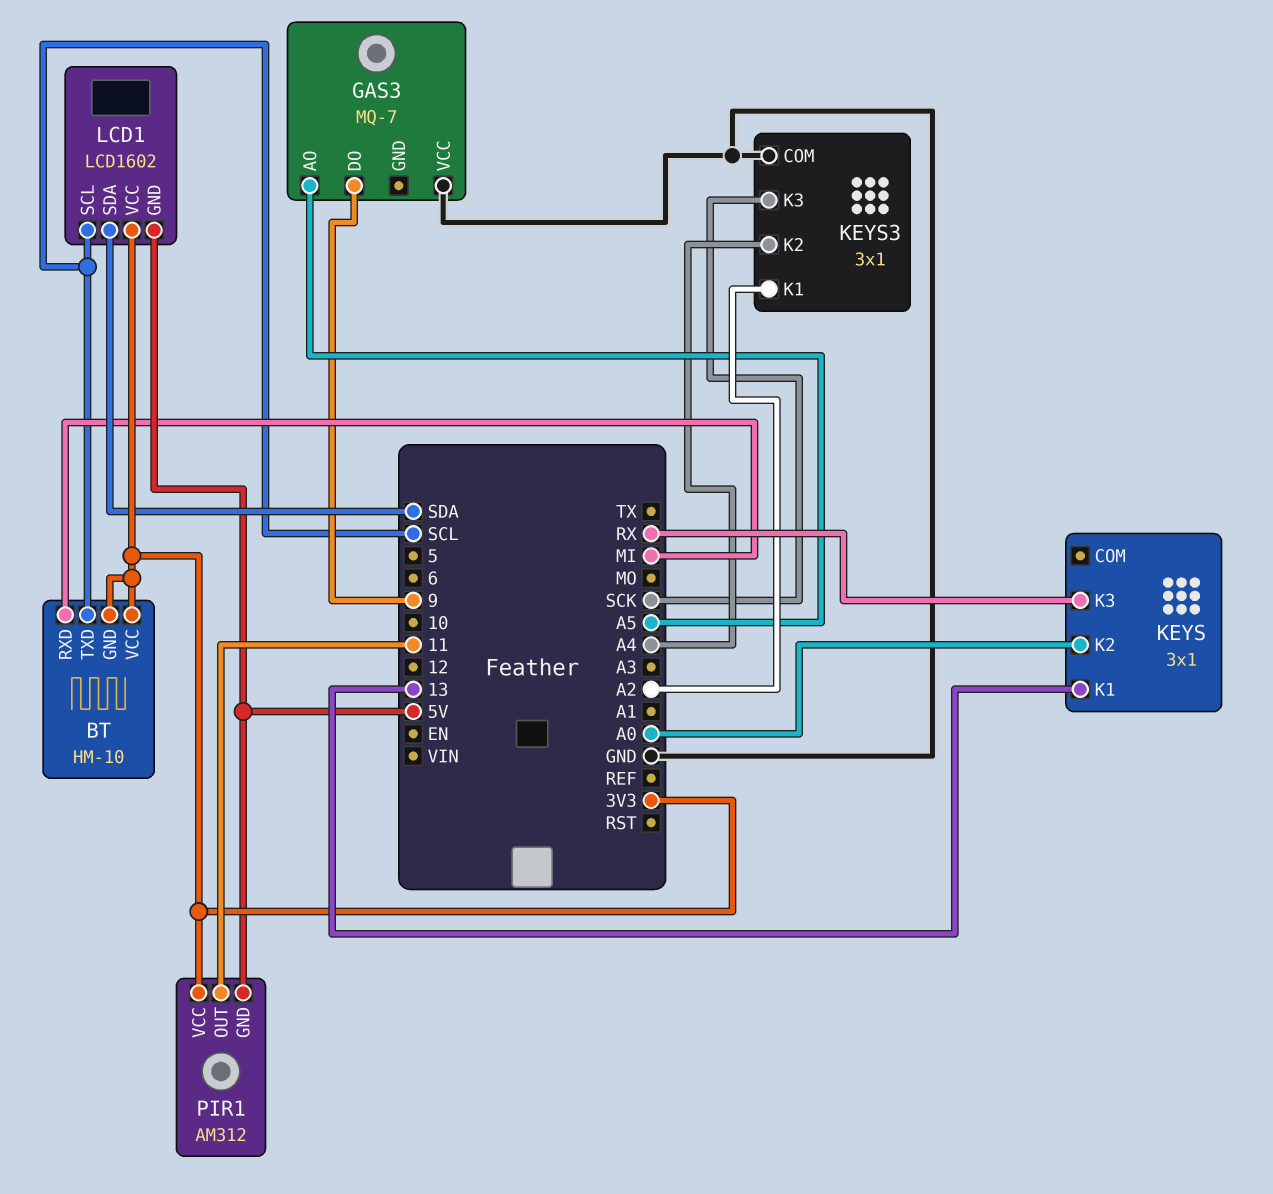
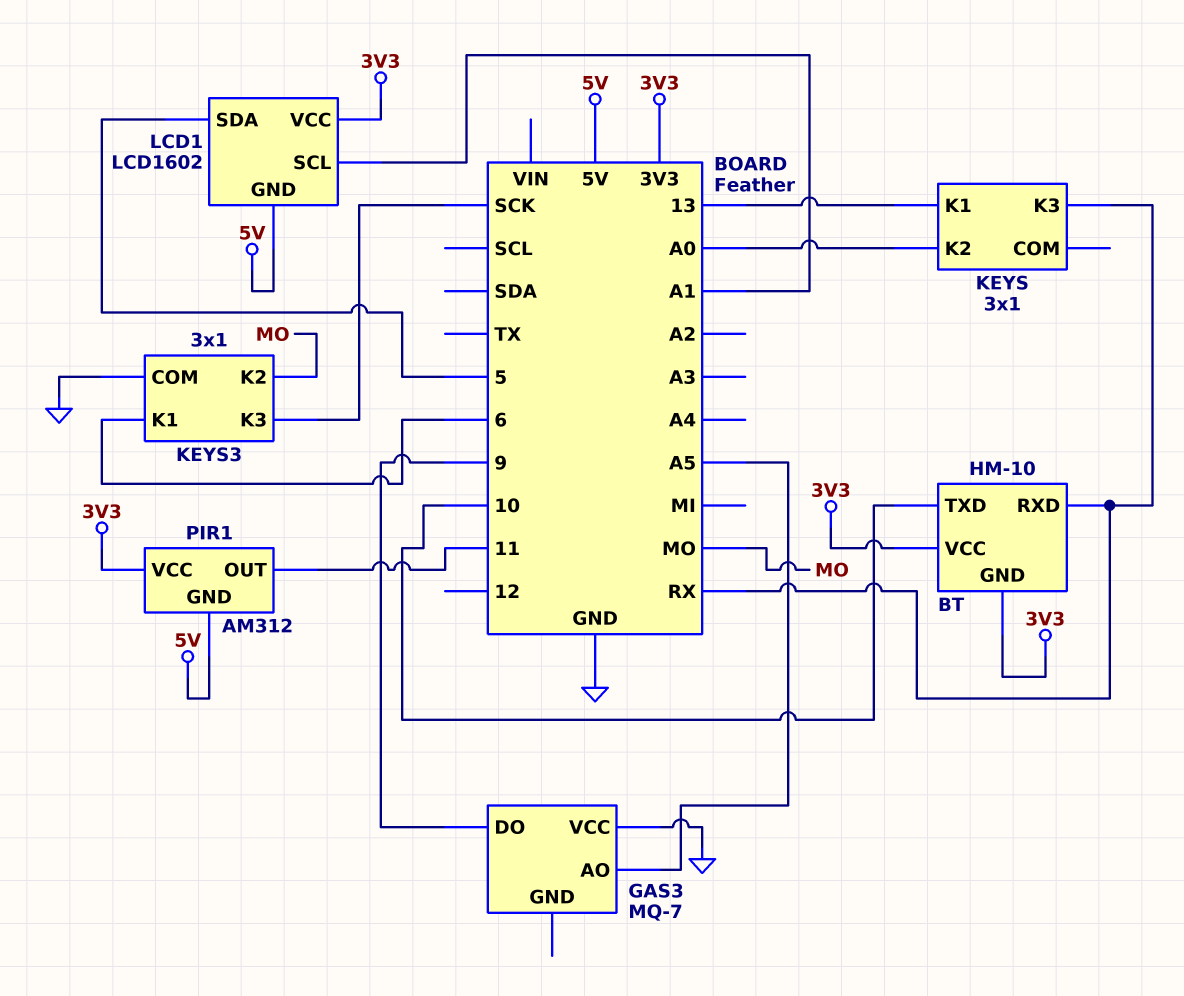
BT pin RXD: MI -> RX
BT pin TXD: SCL -> 10
KEYS3 pin K1: A2 -> 6
KEYS3 pin K2: A4 -> MO
LCD1 pin SCL: SCL -> A1
LCD1 pin SDA: SDA -> 5

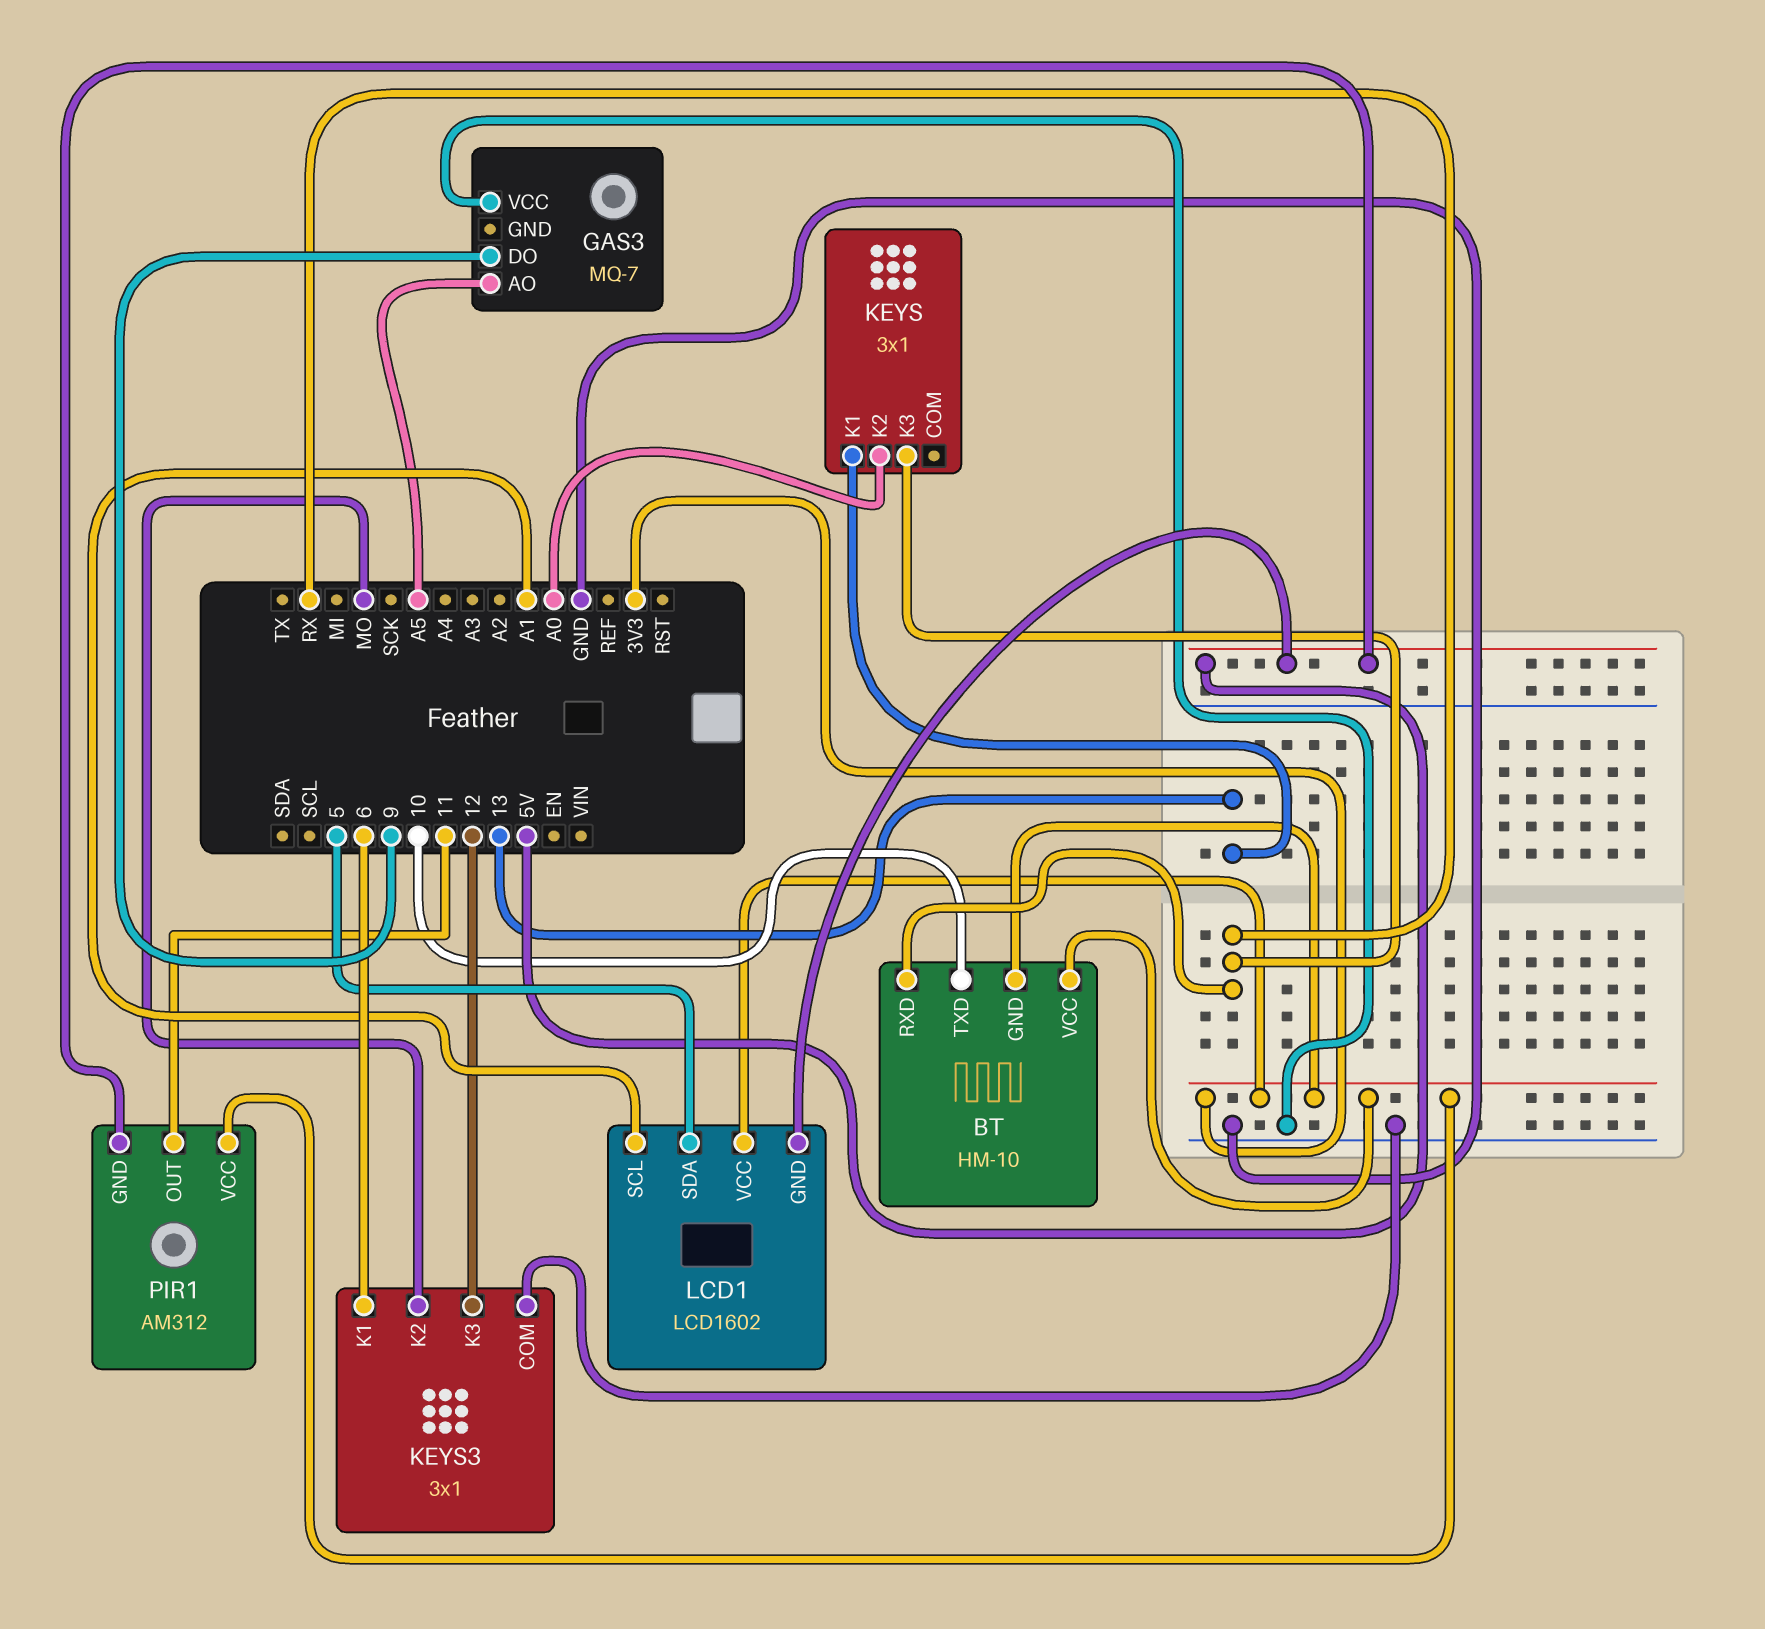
KEYS3 pin K3: SCK -> 12

